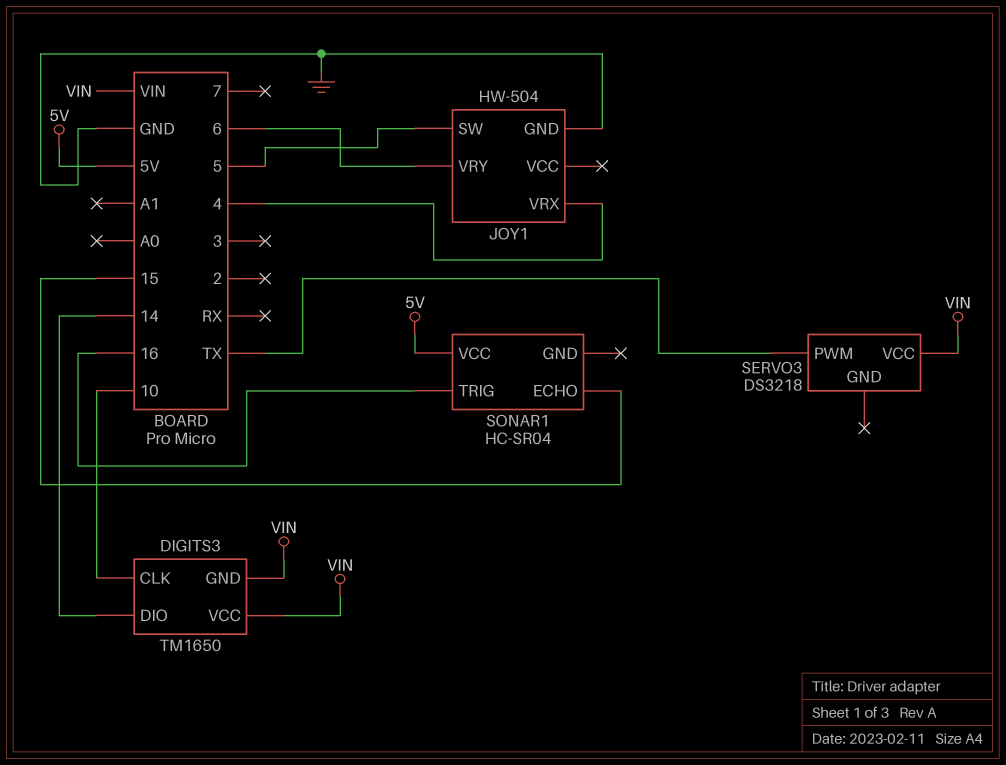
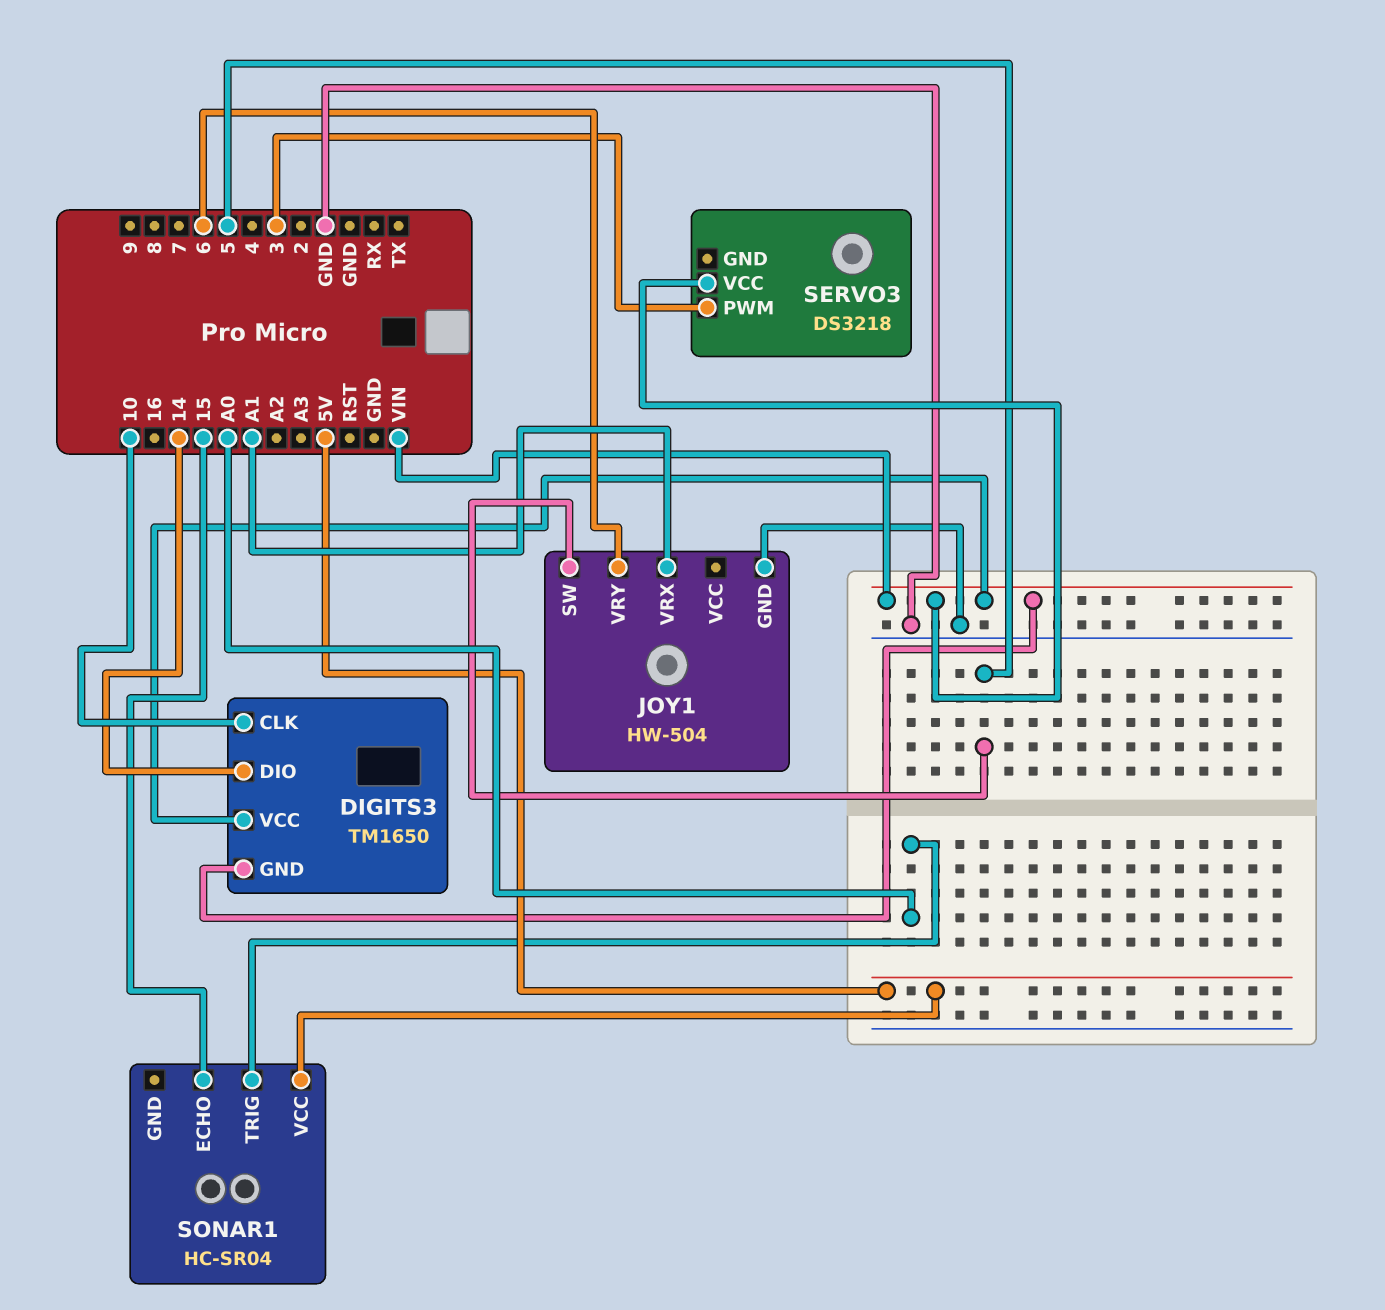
JOY1 pin VRX: 4 -> A1
SERVO3 pin PWM: TX -> 3
SONAR1 pin TRIG: 16 -> A0

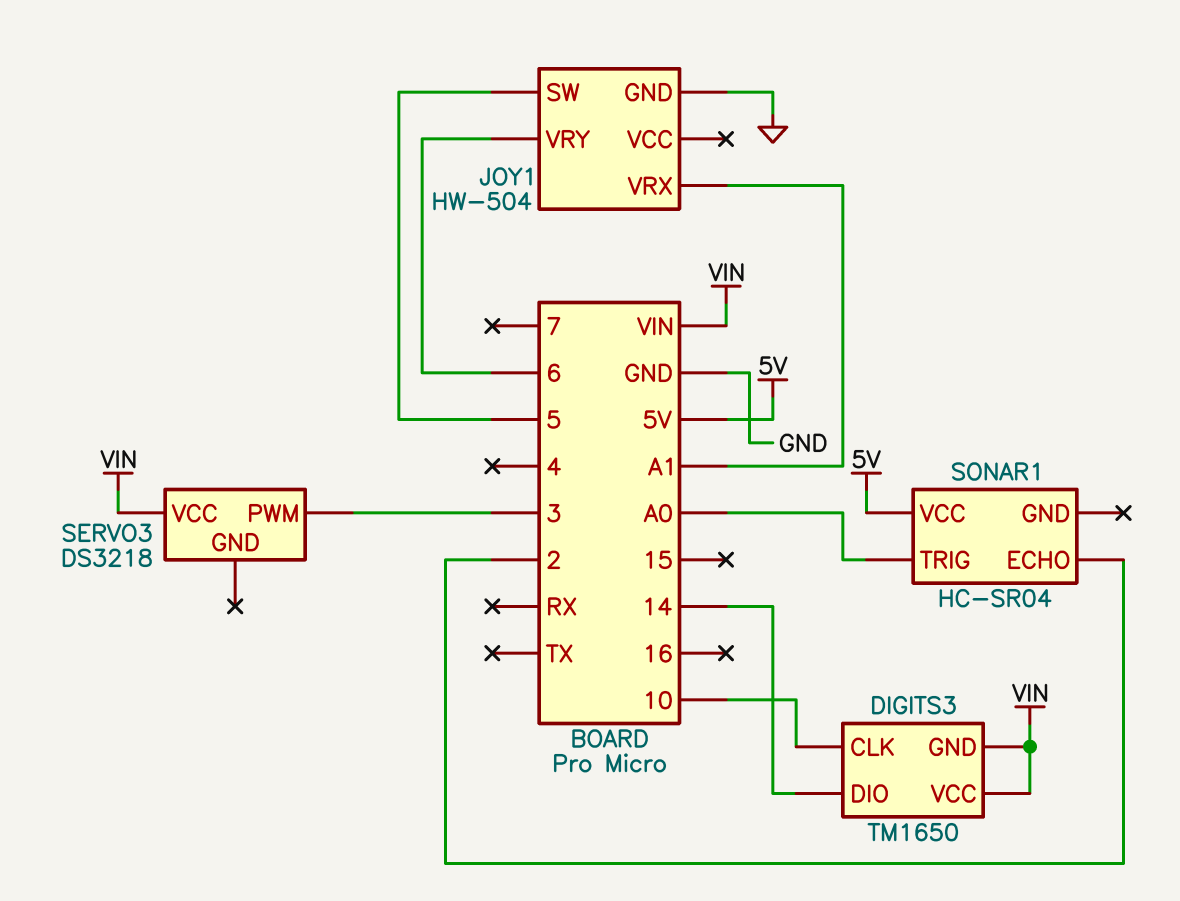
SONAR1 pin ECHO: 15 -> 2

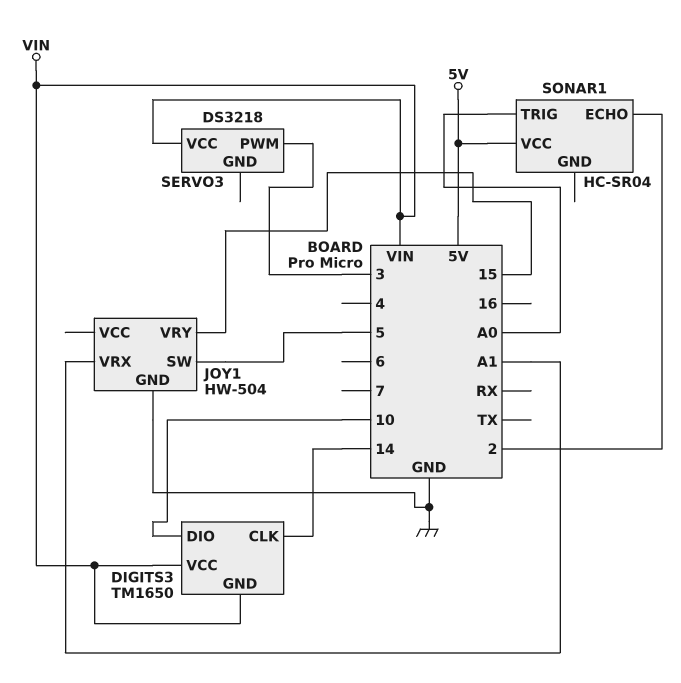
DIGITS3 pin CLK: 10 -> 14
DIGITS3 pin DIO: 14 -> 10
JOY1 pin VRY: 6 -> 15

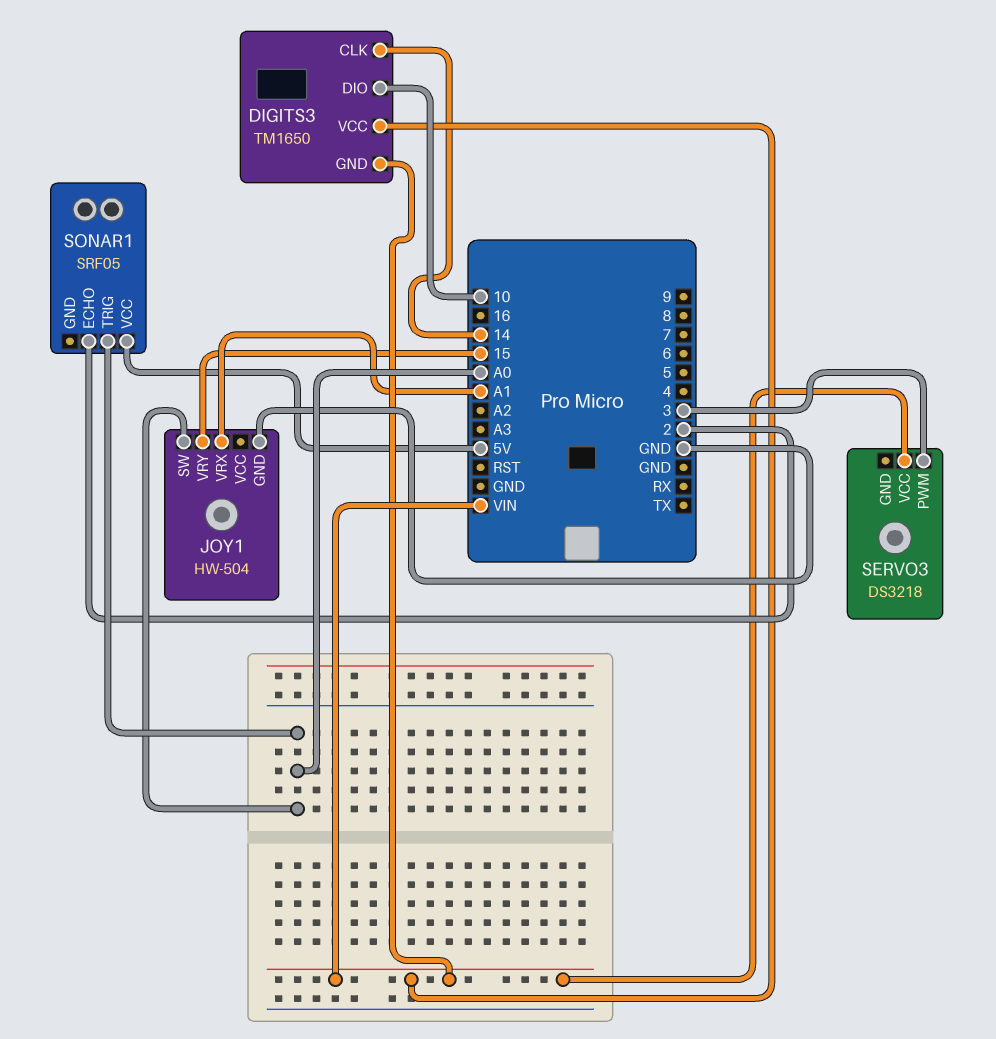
JOY1 pin SW: 5 -> A0
SONAR1: HC-SR04 -> SRF05

